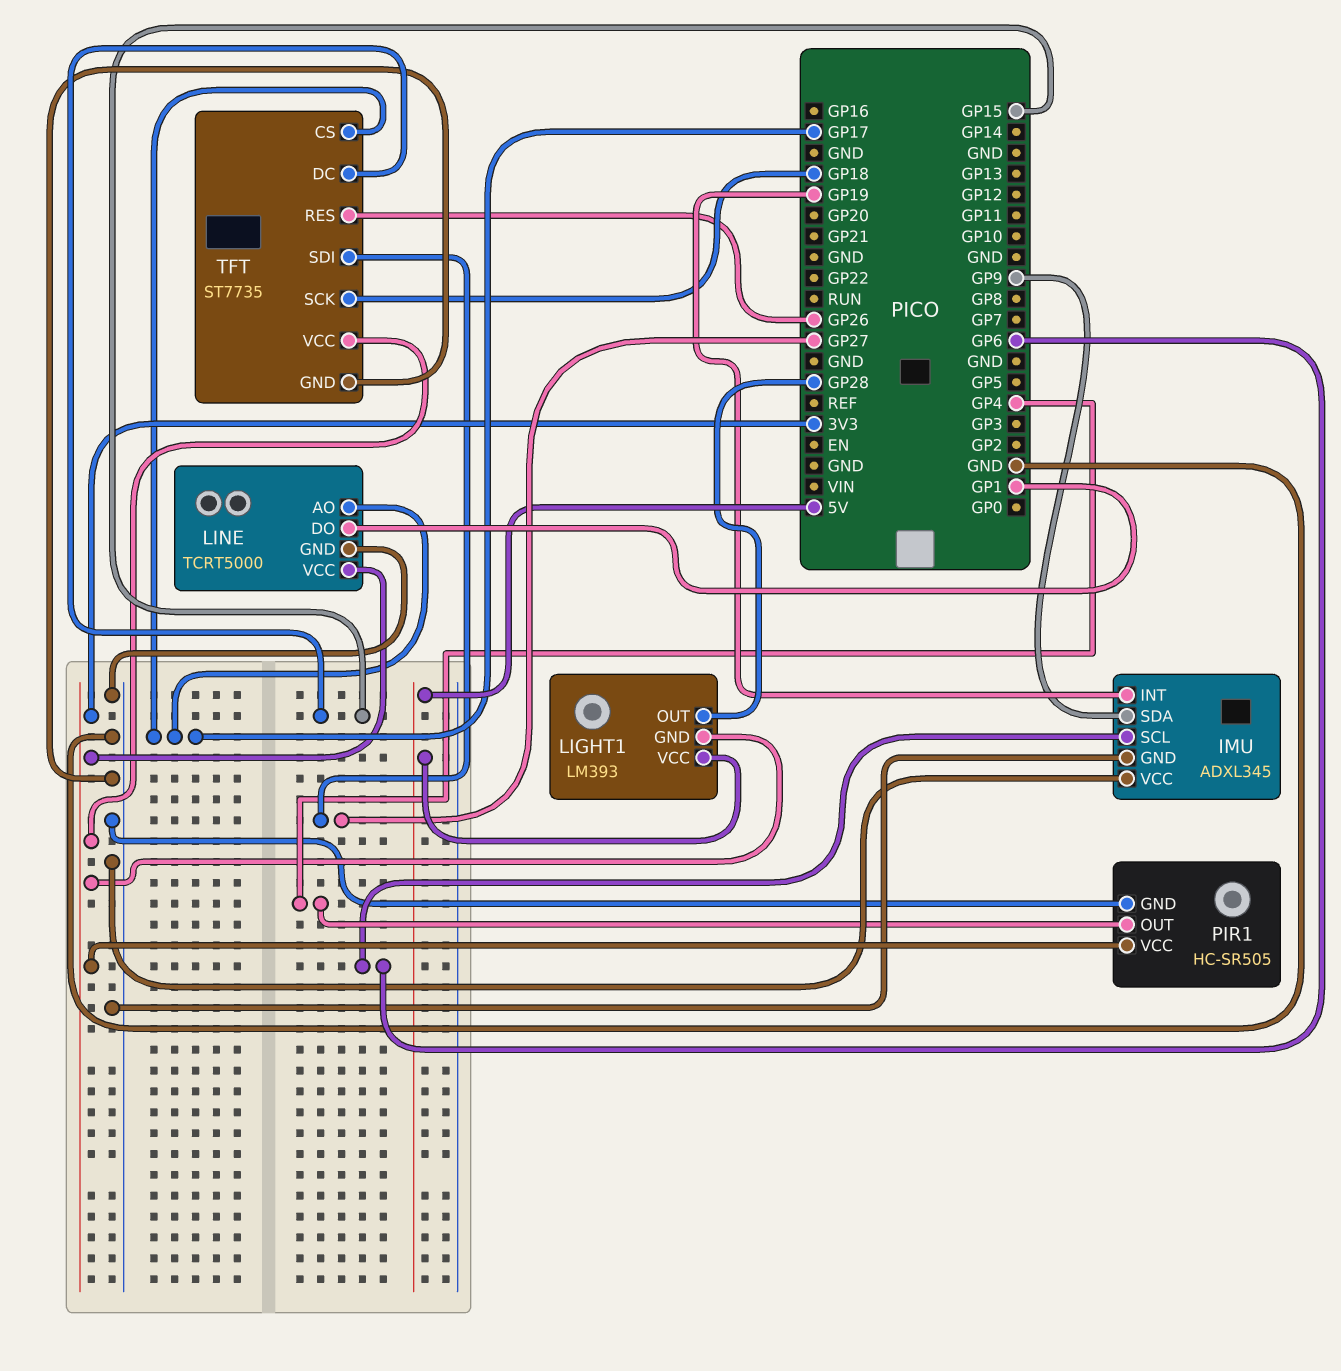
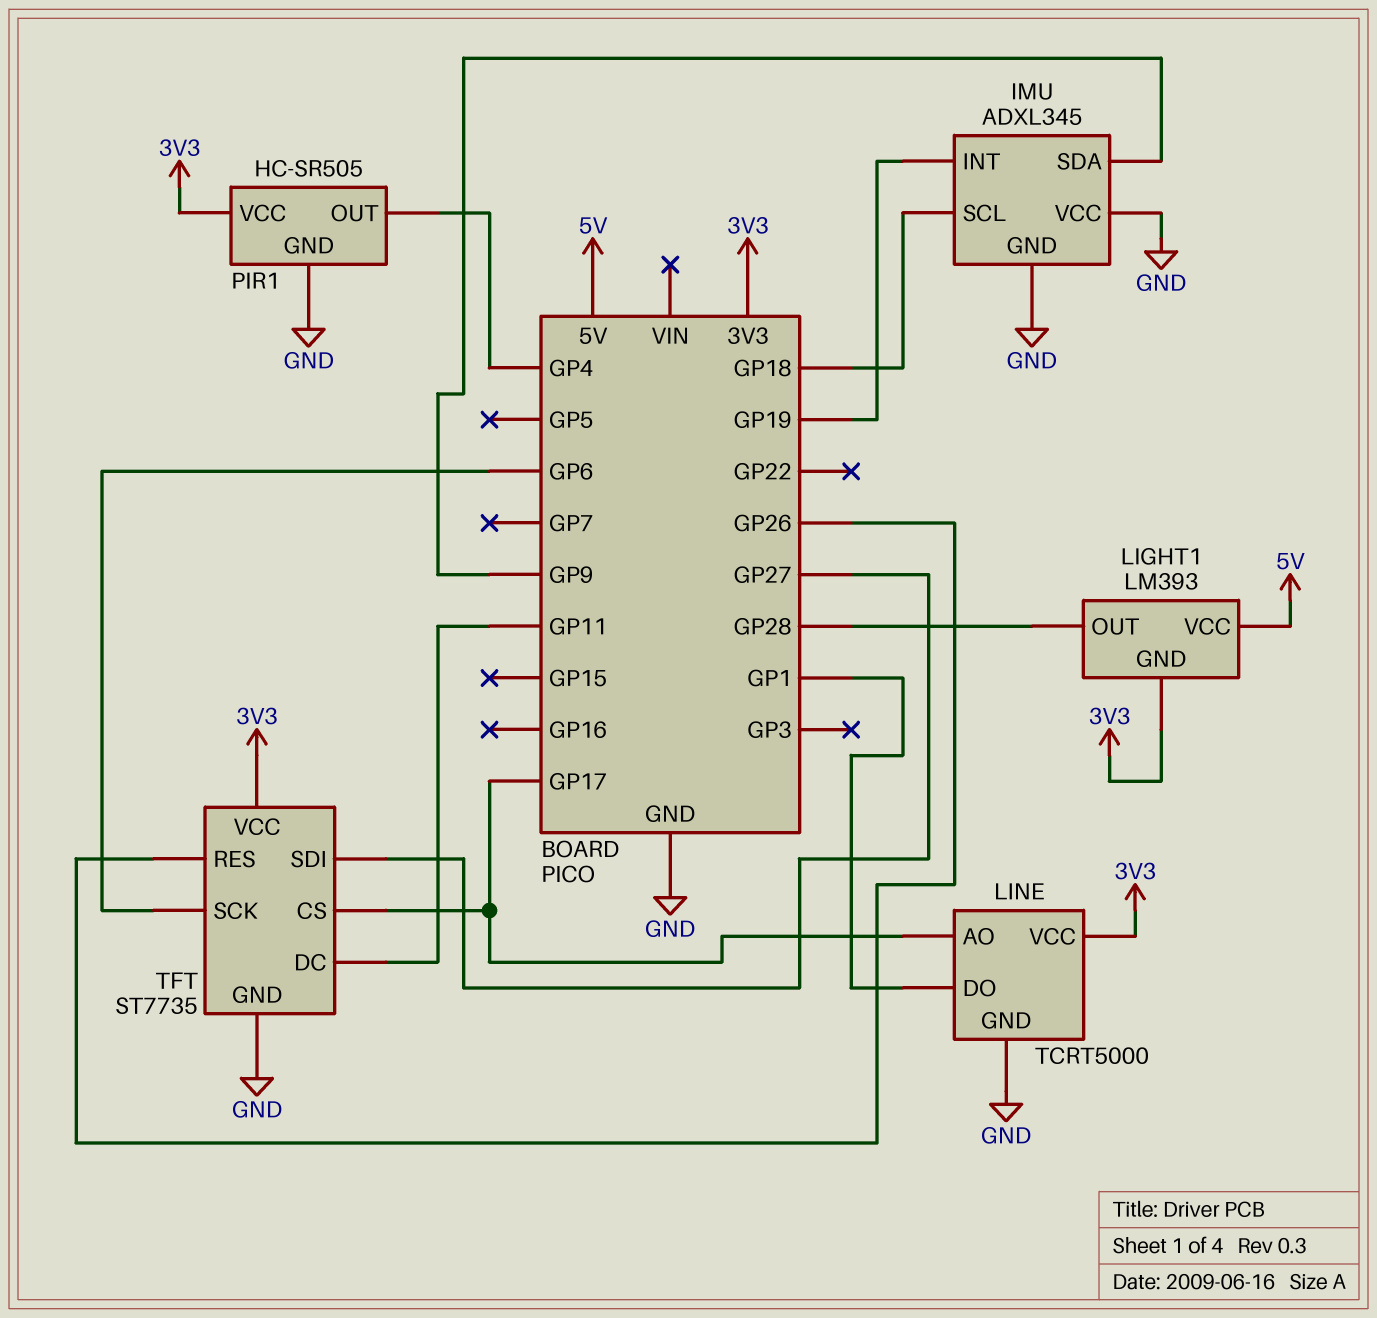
IMU pin SCL: GP6 -> GP18
TFT pin DC: GP15 -> GP11
TFT pin SCK: GP18 -> GP6

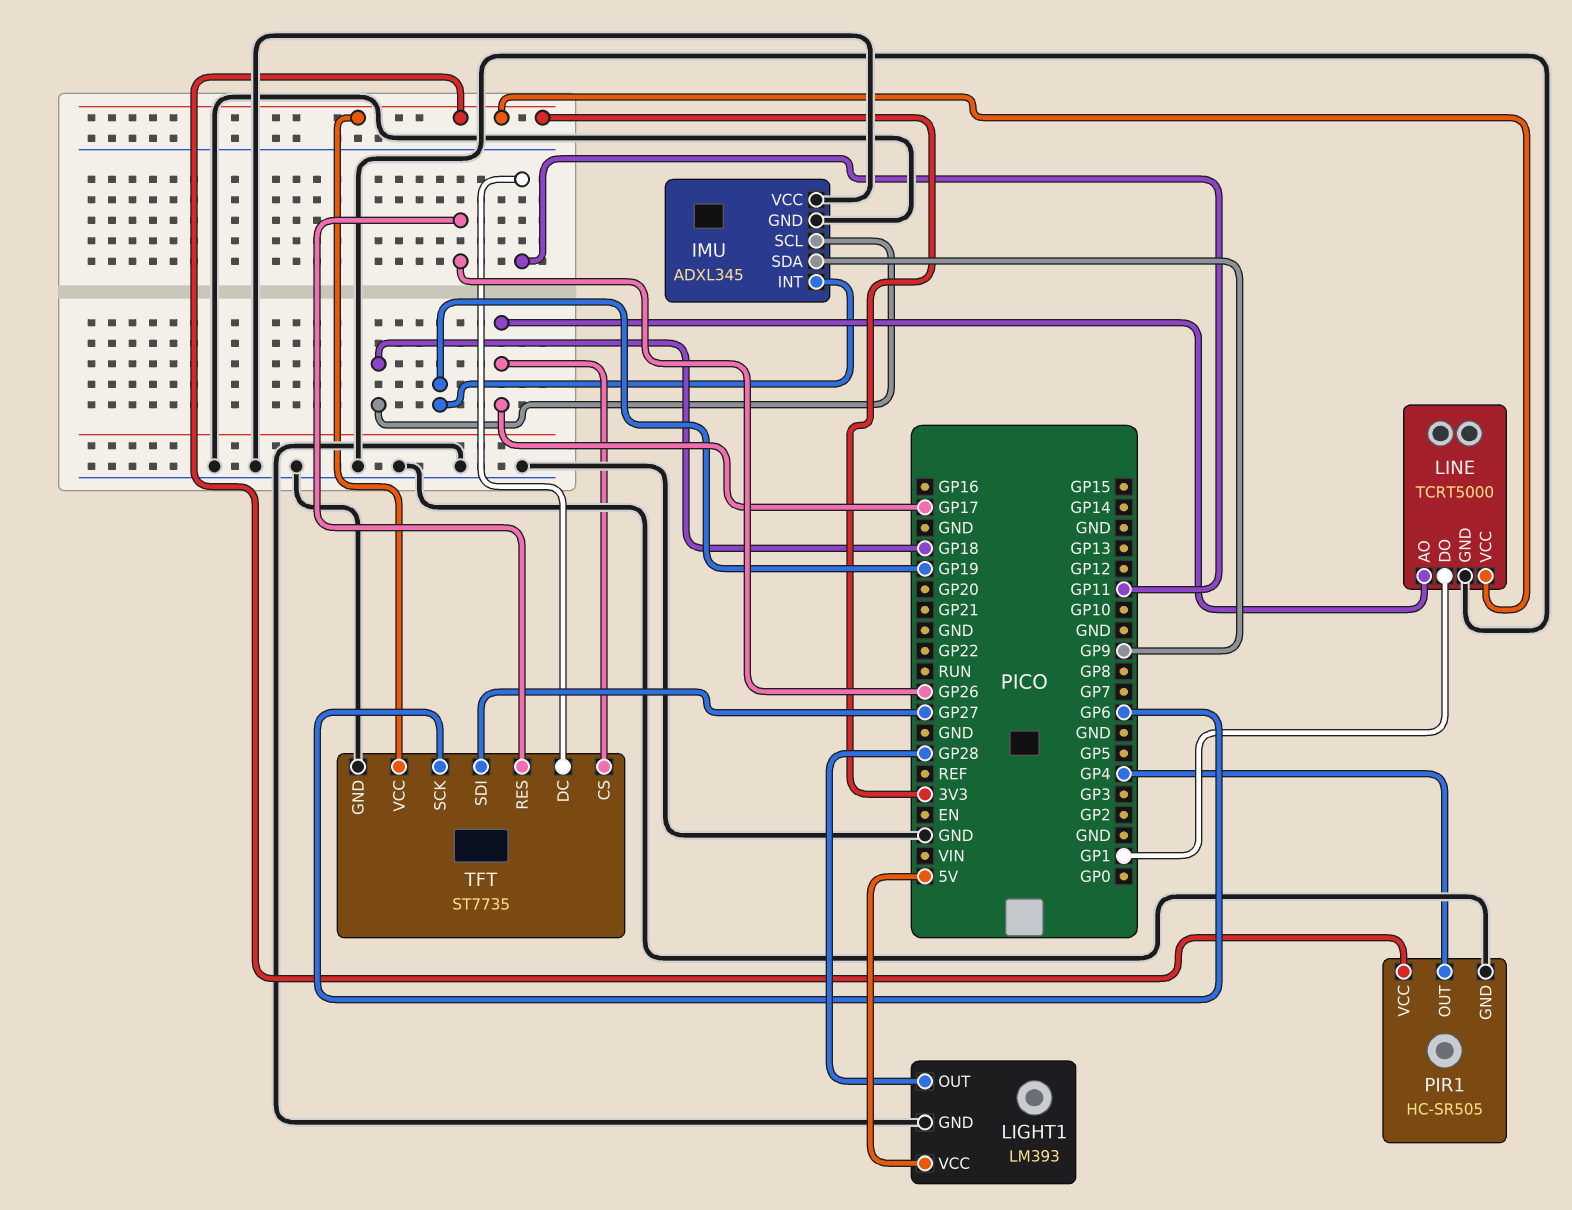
LIGHT1 pin GND: 3V3 -> GND

